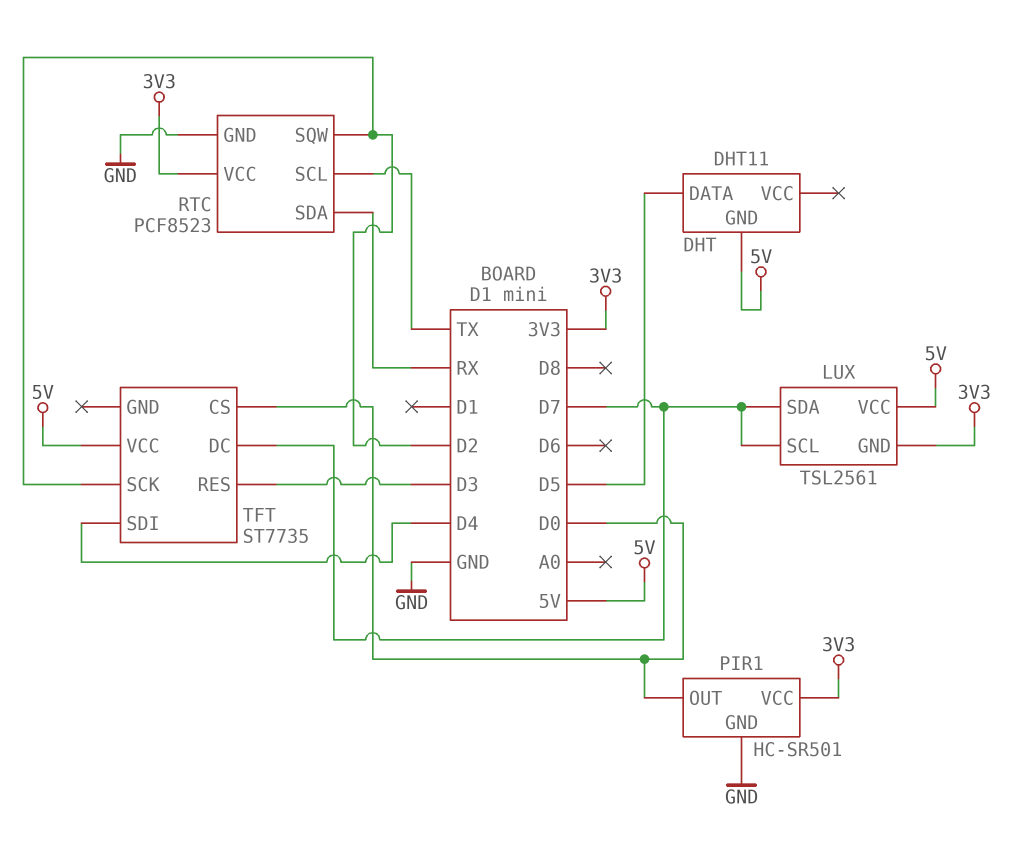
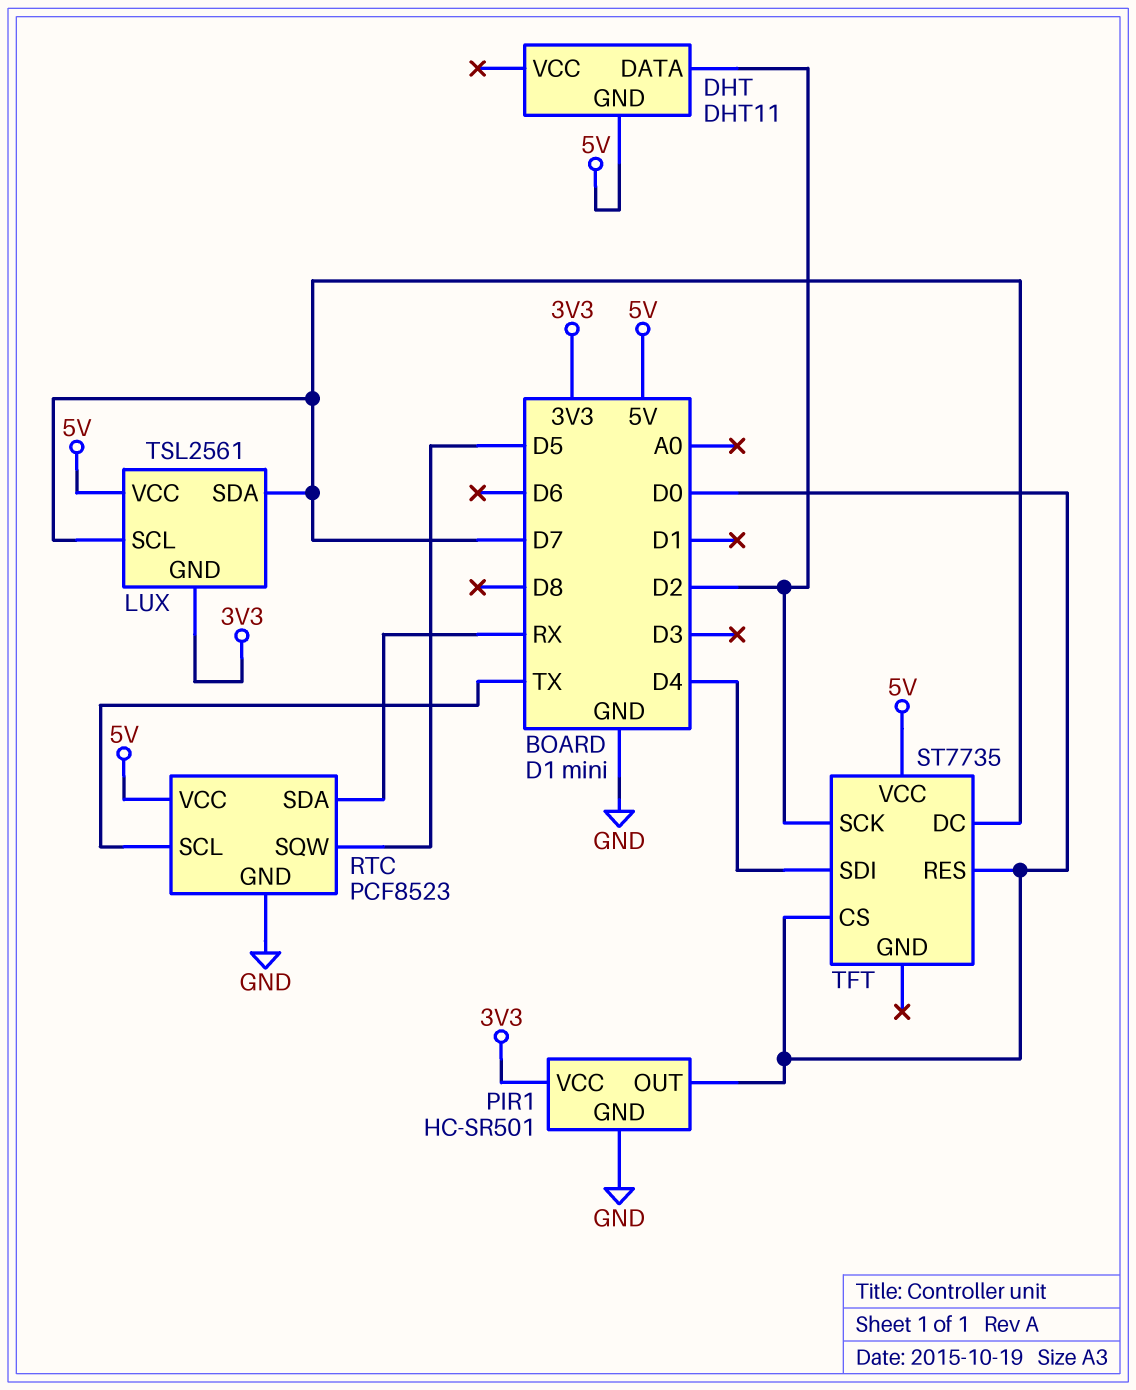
DHT pin DATA: D5 -> D2
RTC pin SQW: D2 -> D5
RTC pin VCC: 3V3 -> 5V
TFT pin RES: D3 -> D0

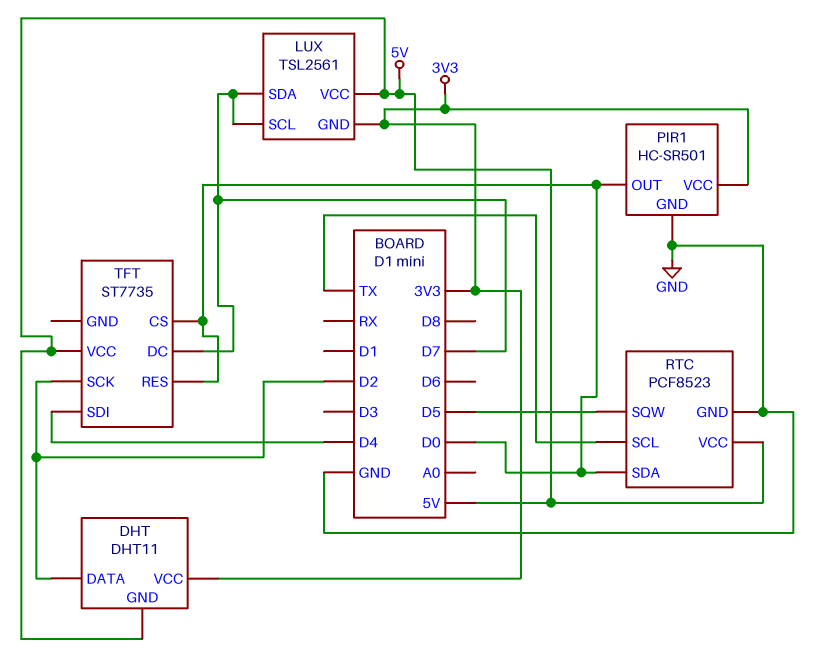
DHT pin VCC: none -> 3V3
RTC pin SDA: RX -> D0

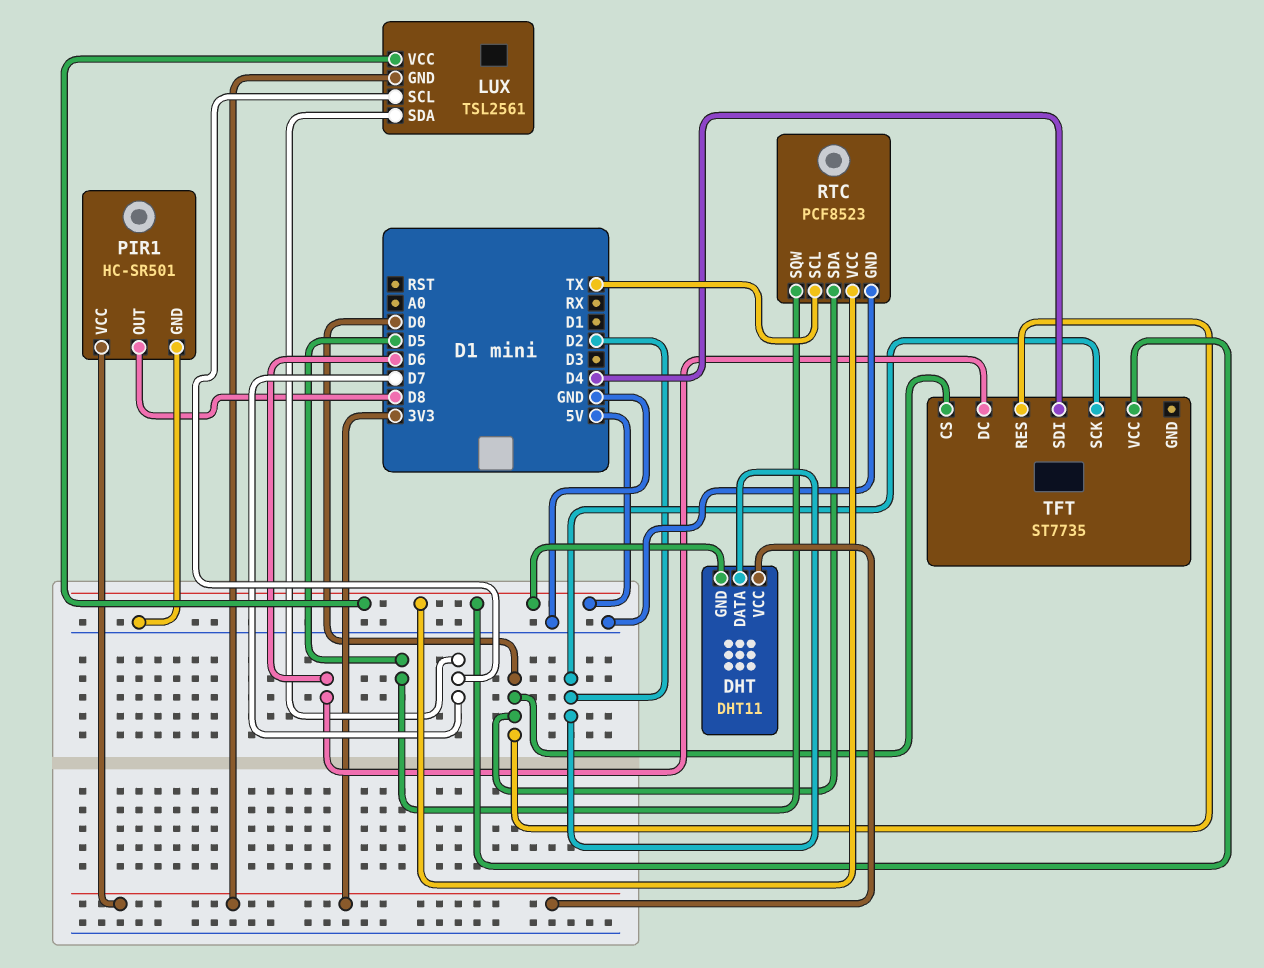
PIR1 pin OUT: D0 -> D8
TFT pin DC: D7 -> D6

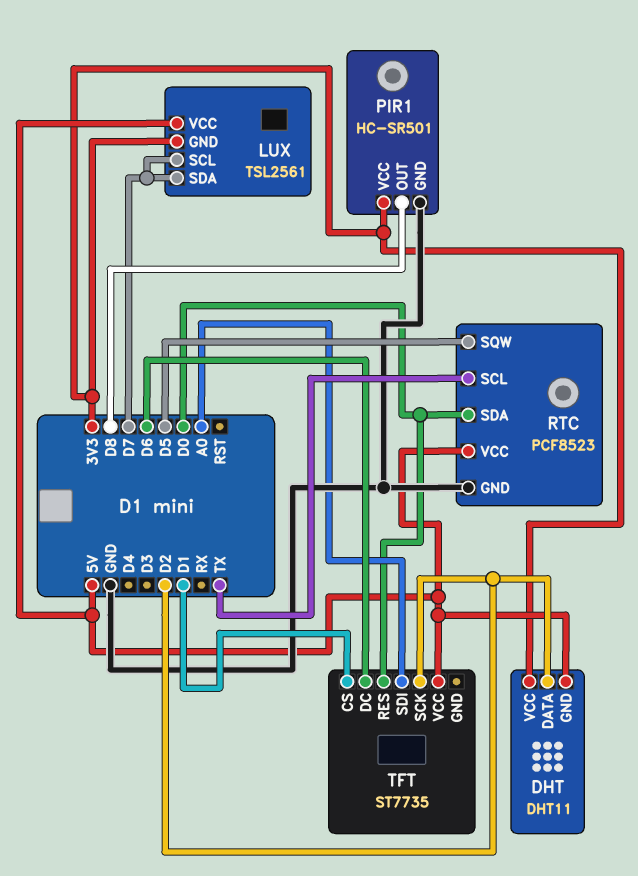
TFT pin CS: D0 -> D1
TFT pin SDI: D4 -> A0

